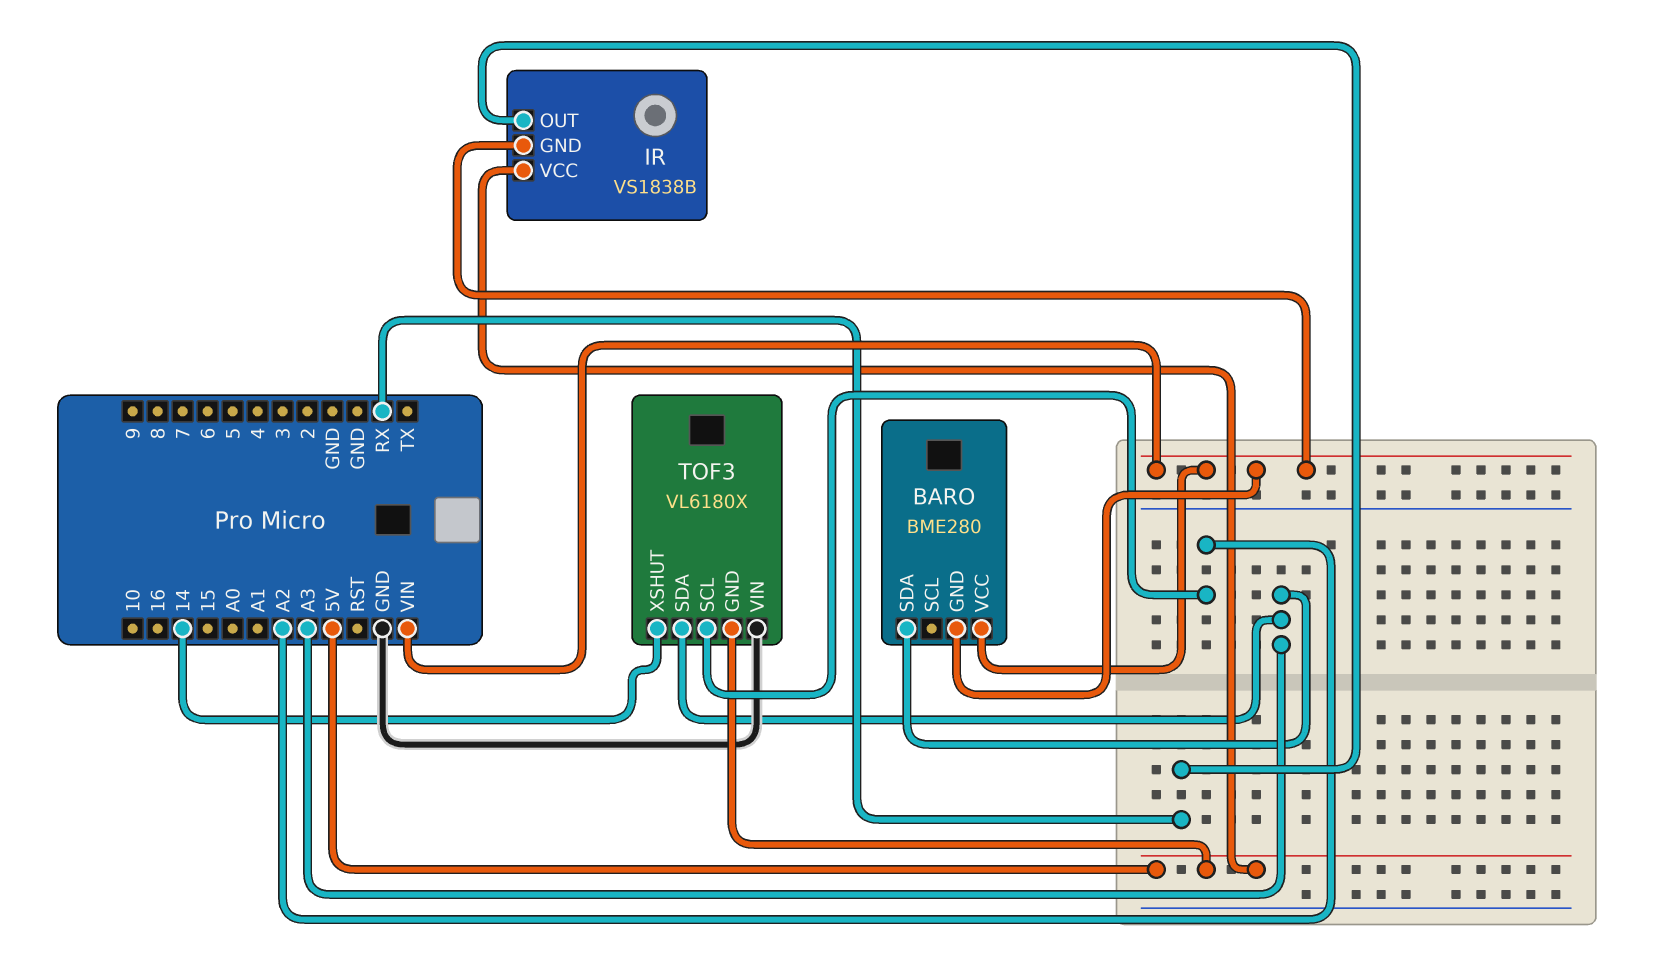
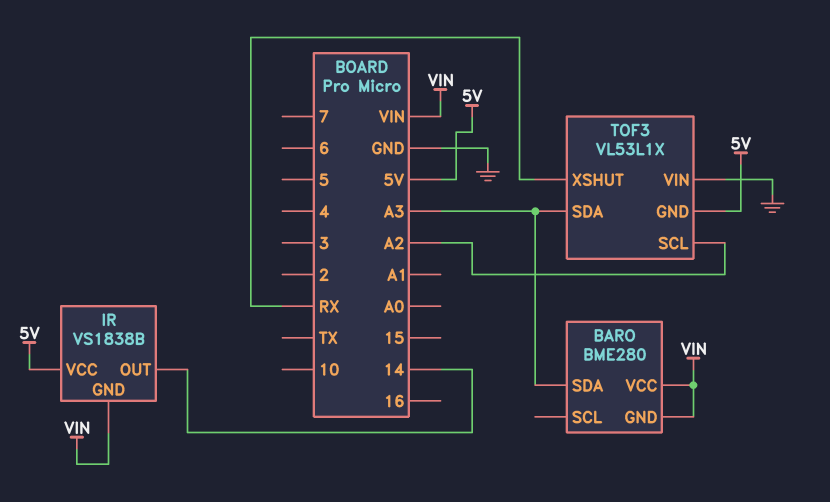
IR pin OUT: RX -> 14
TOF3: VL6180X -> VL53L1X
TOF3 pin XSHUT: 14 -> RX

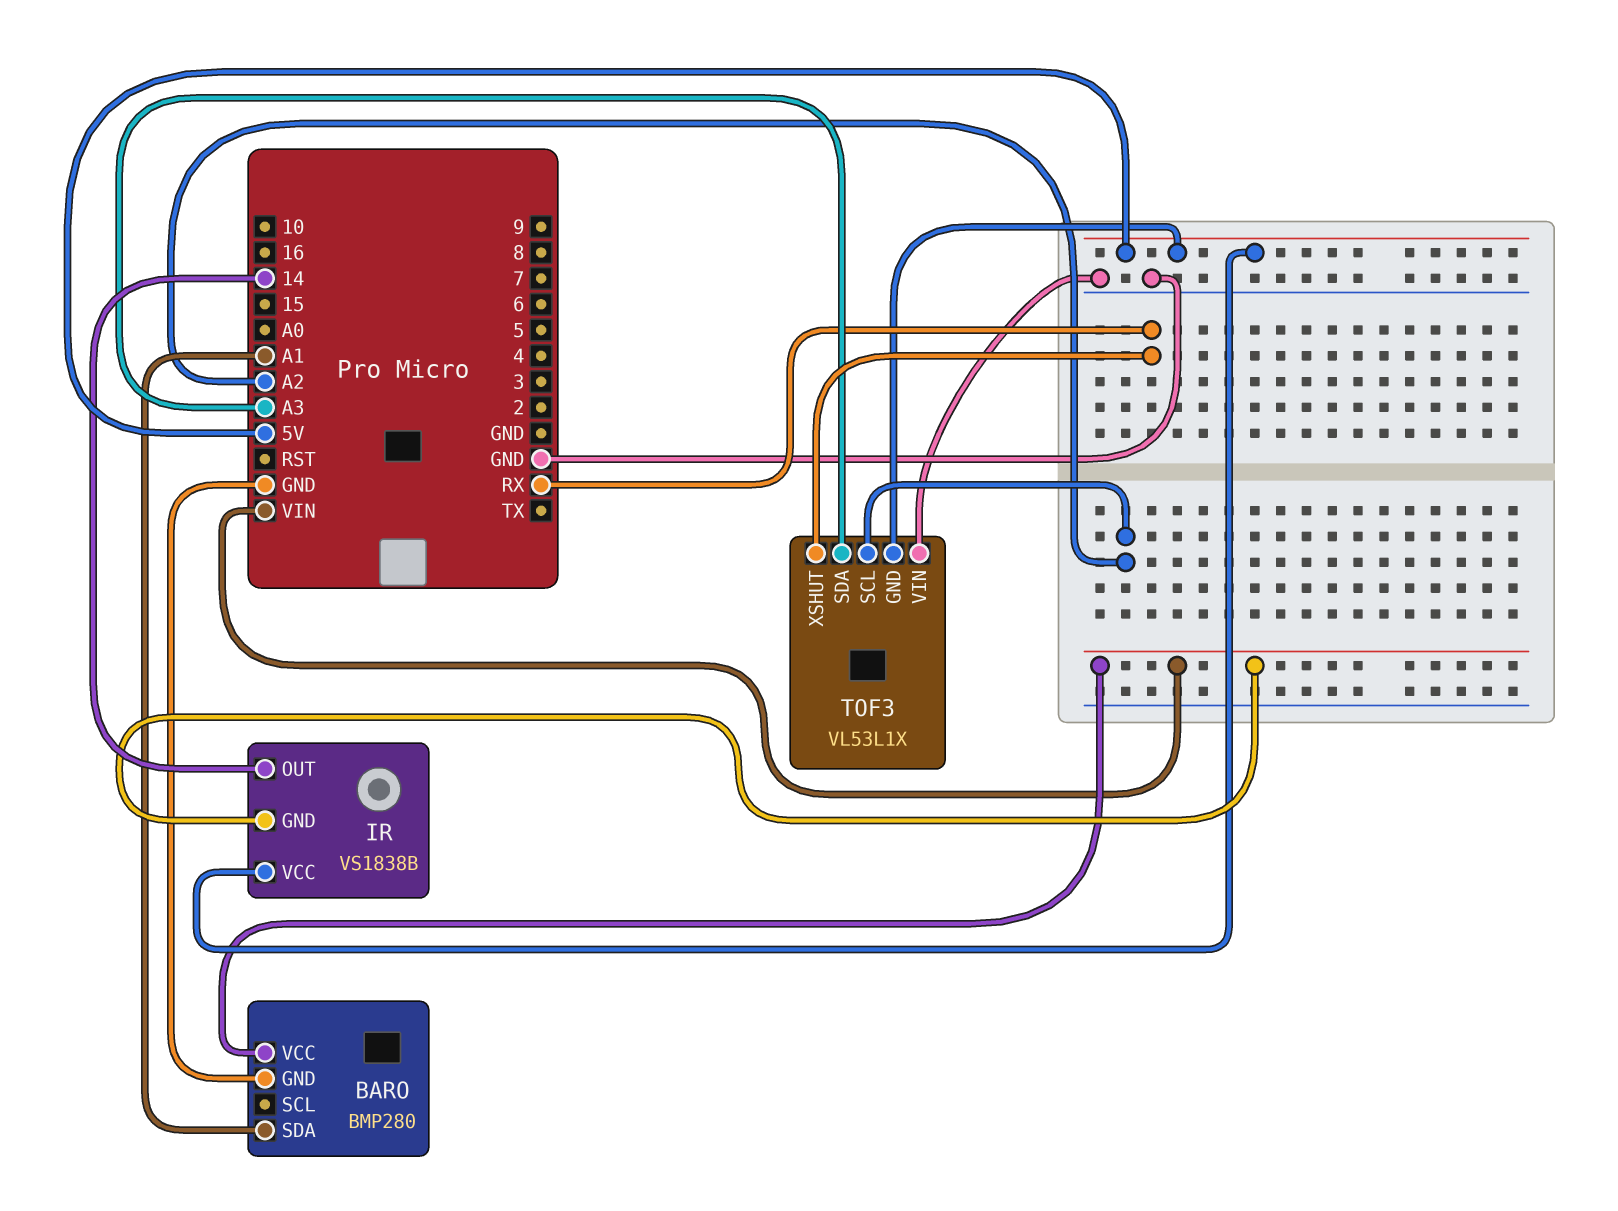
BARO: BME280 -> BMP280
BARO pin GND: VIN -> GND
BARO pin SDA: A3 -> A1

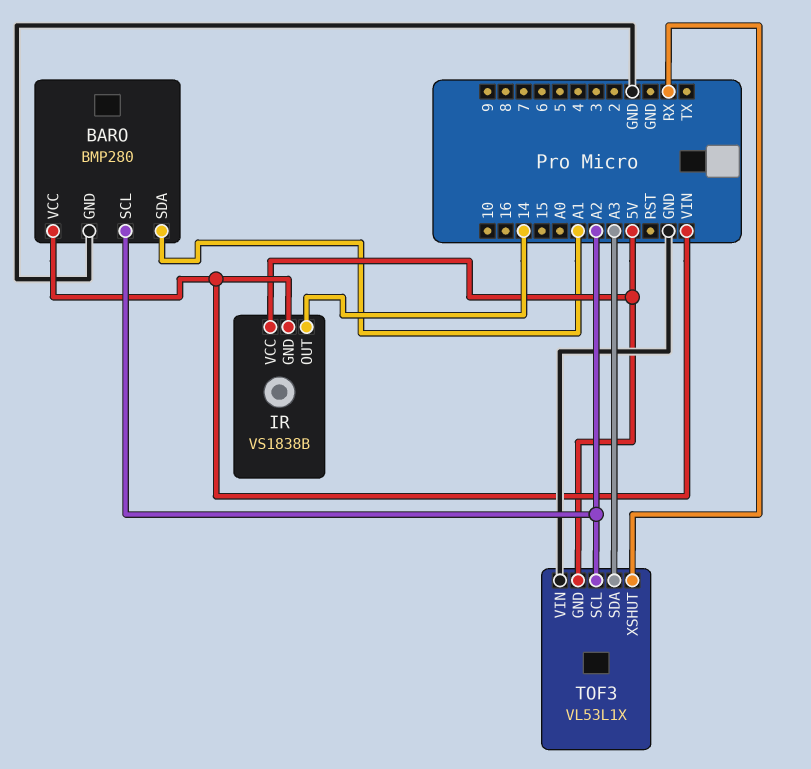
BARO pin SCL: none -> A2

